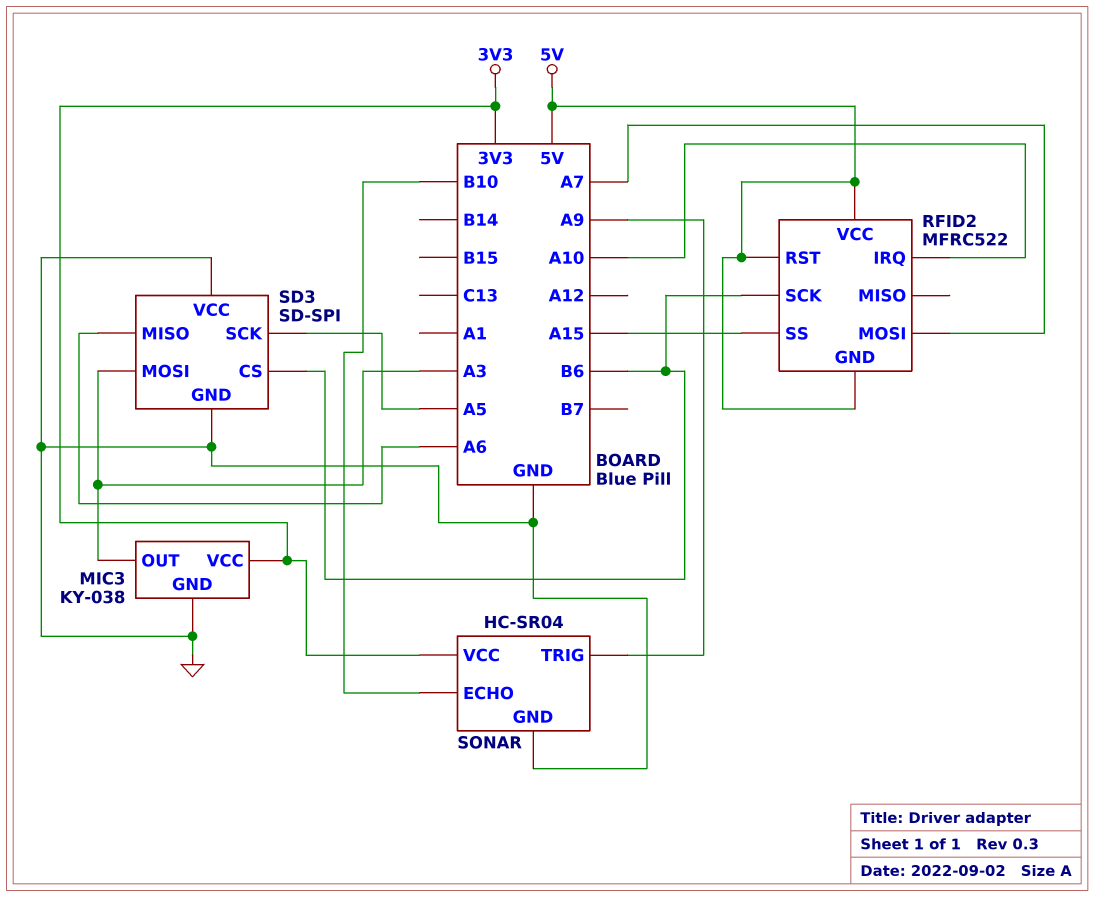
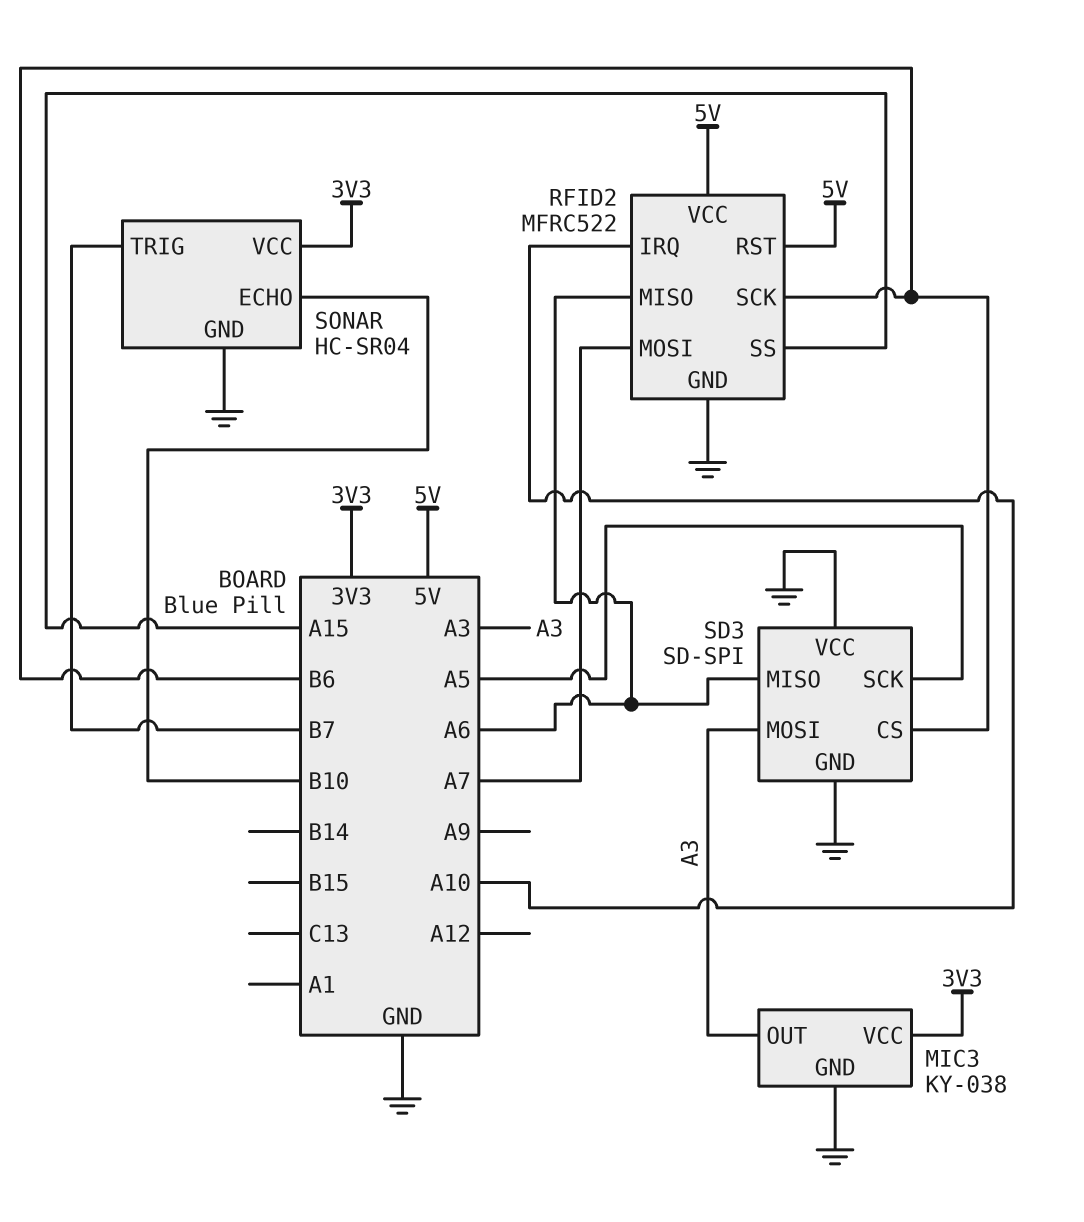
RFID2 pin GND: 5V -> GND
RFID2 pin MISO: none -> A6
SONAR pin TRIG: A9 -> B7

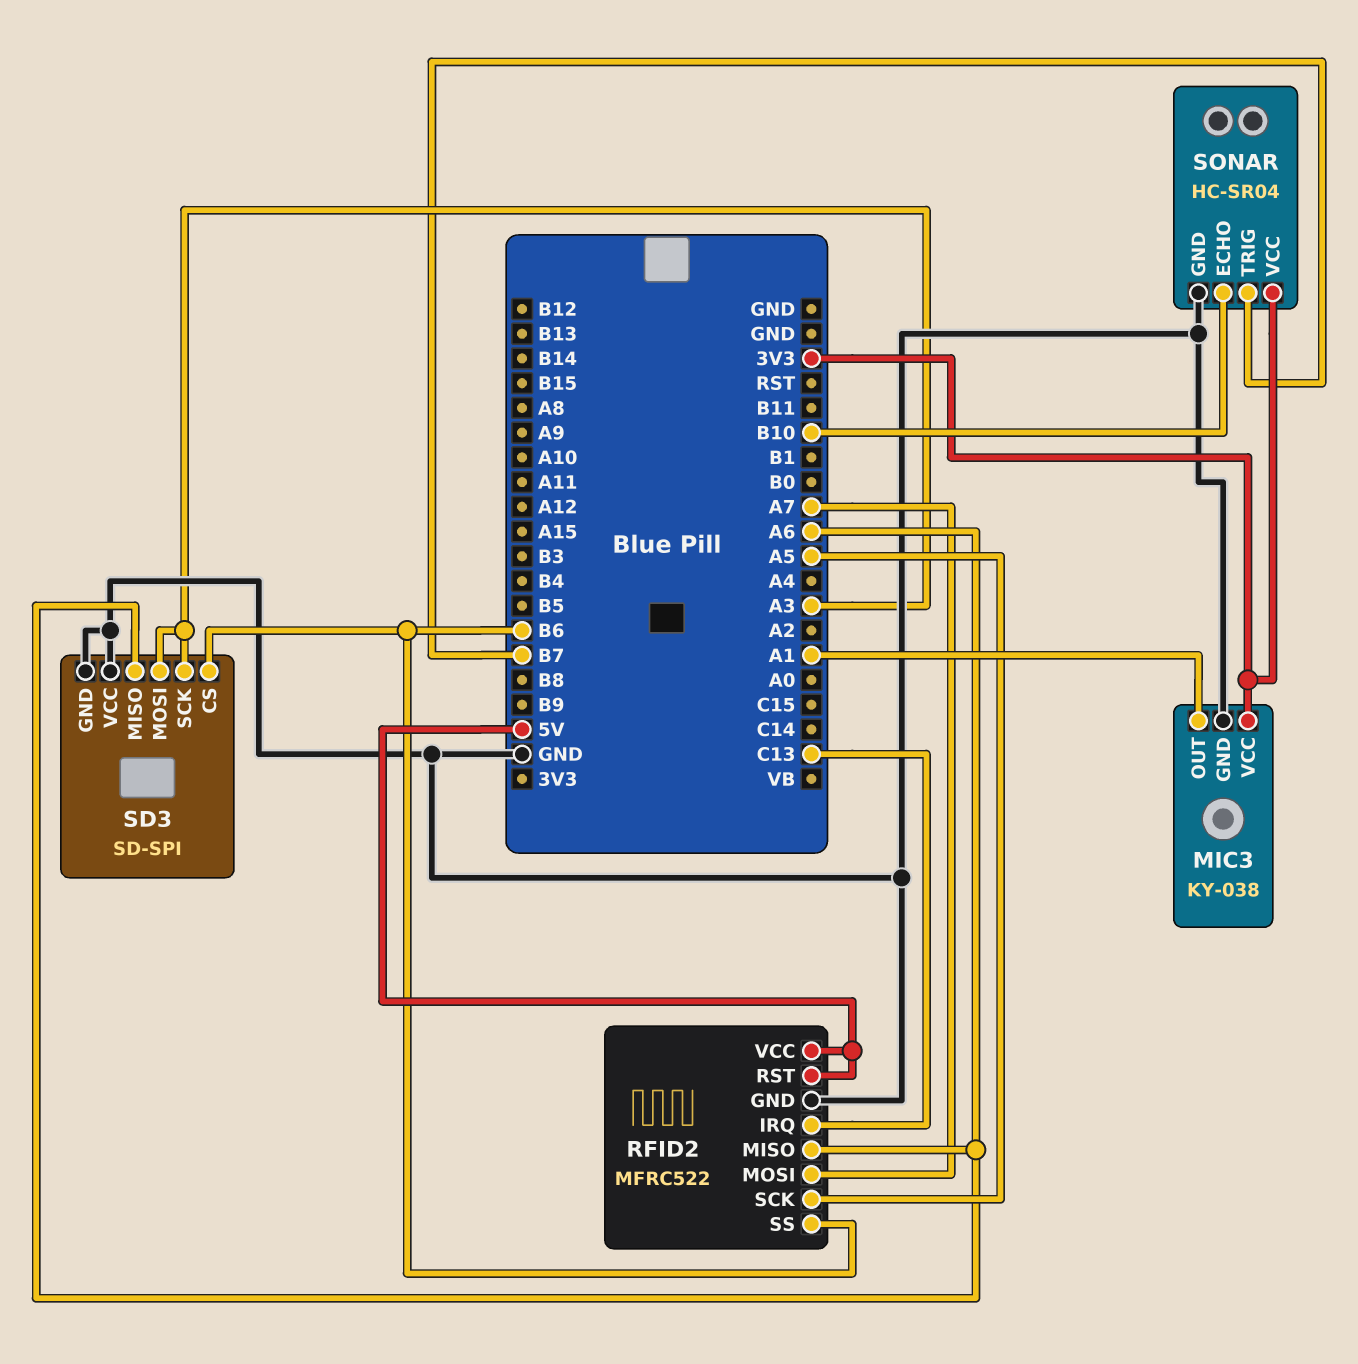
MIC3 pin OUT: A3 -> A1
RFID2 pin IRQ: A10 -> C13
RFID2 pin SCK: B6 -> A5
RFID2 pin SS: A15 -> B6
SD3 pin SCK: A5 -> A3

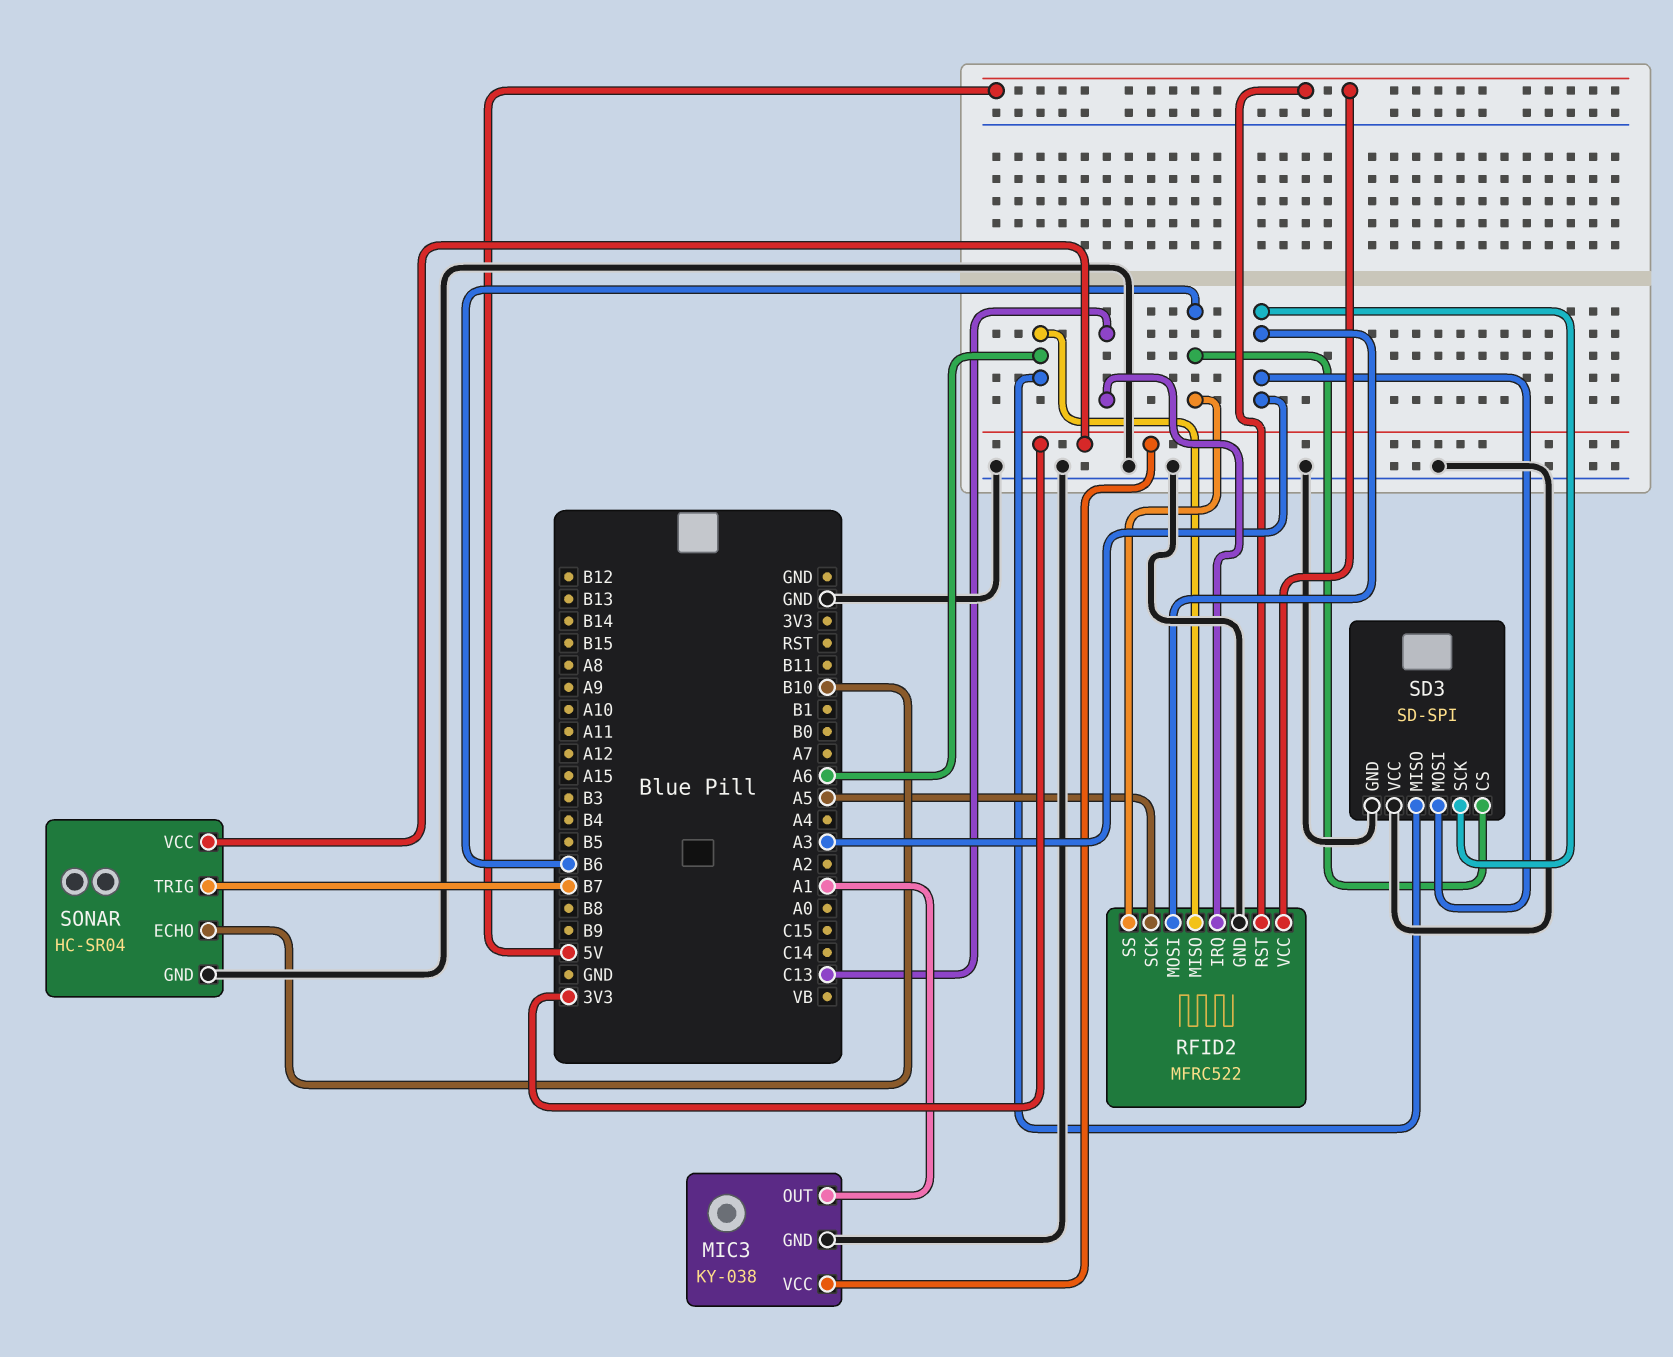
RFID2 pin MOSI: A7 -> A3

